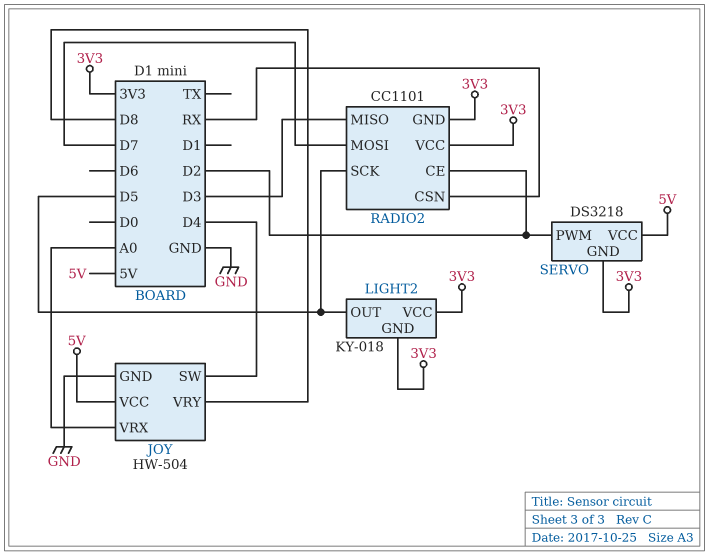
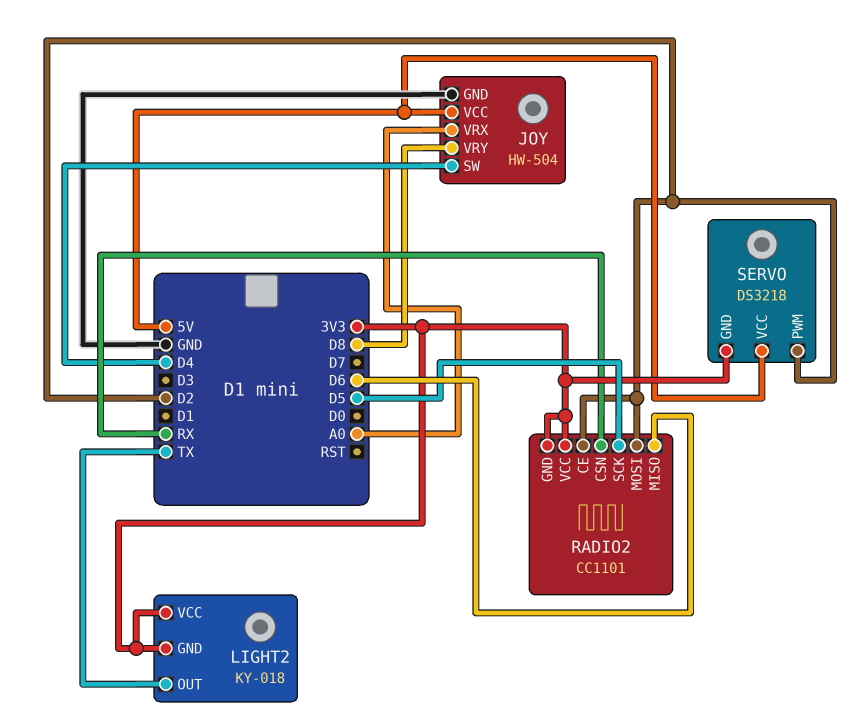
LIGHT2 pin OUT: D5 -> TX
RADIO2 pin MISO: D3 -> D6
RADIO2 pin MOSI: D7 -> D2

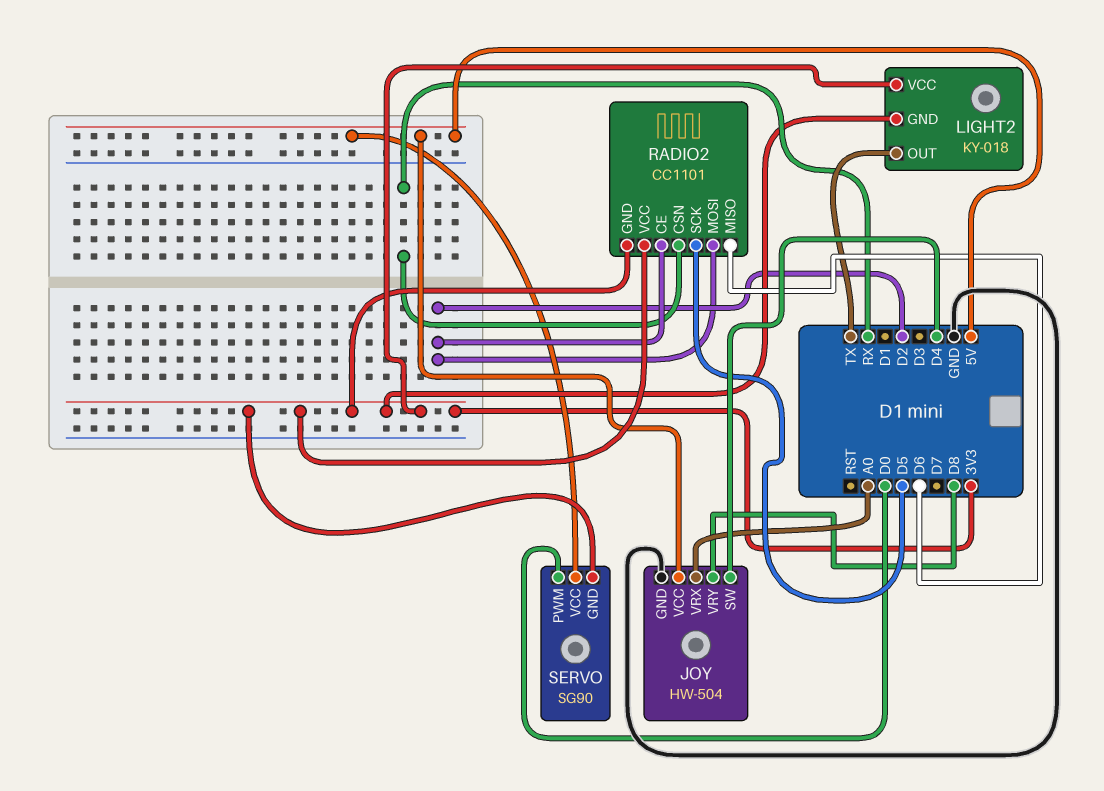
SERVO: DS3218 -> SG90
SERVO pin PWM: D2 -> D0

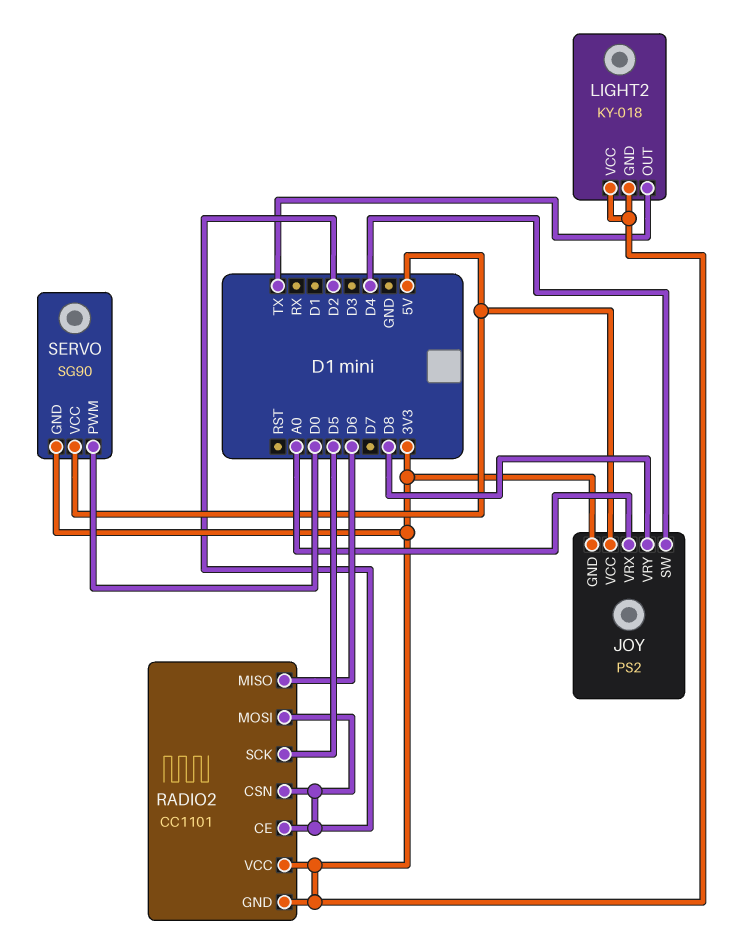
JOY: HW-504 -> PS2
JOY pin GND: GND -> 3V3
RADIO2 pin CSN: RX -> D2

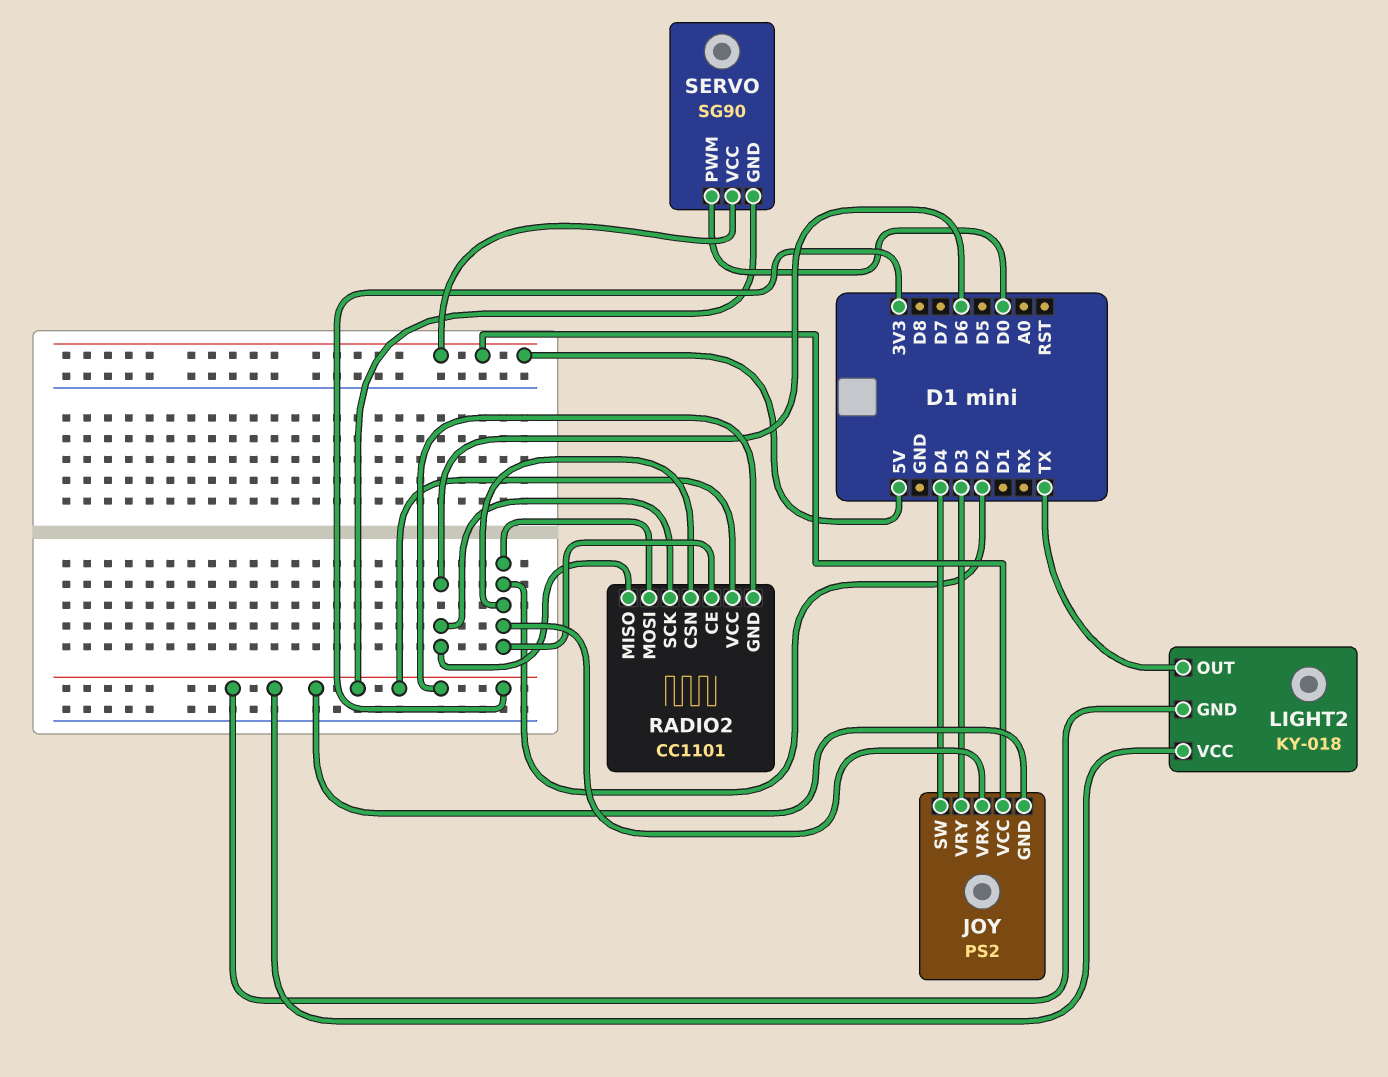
JOY pin VRX: A0 -> D2
JOY pin VRY: D8 -> D3
RADIO2 pin SCK: D5 -> D6

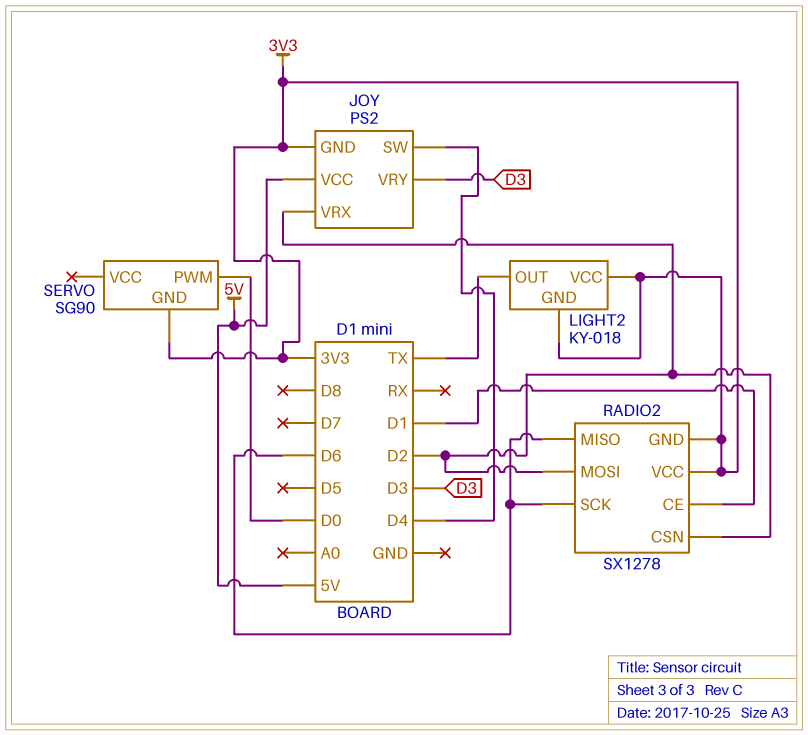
RADIO2: CC1101 -> SX1278
RADIO2 pin CE: D2 -> D1
SERVO pin VCC: 5V -> none

